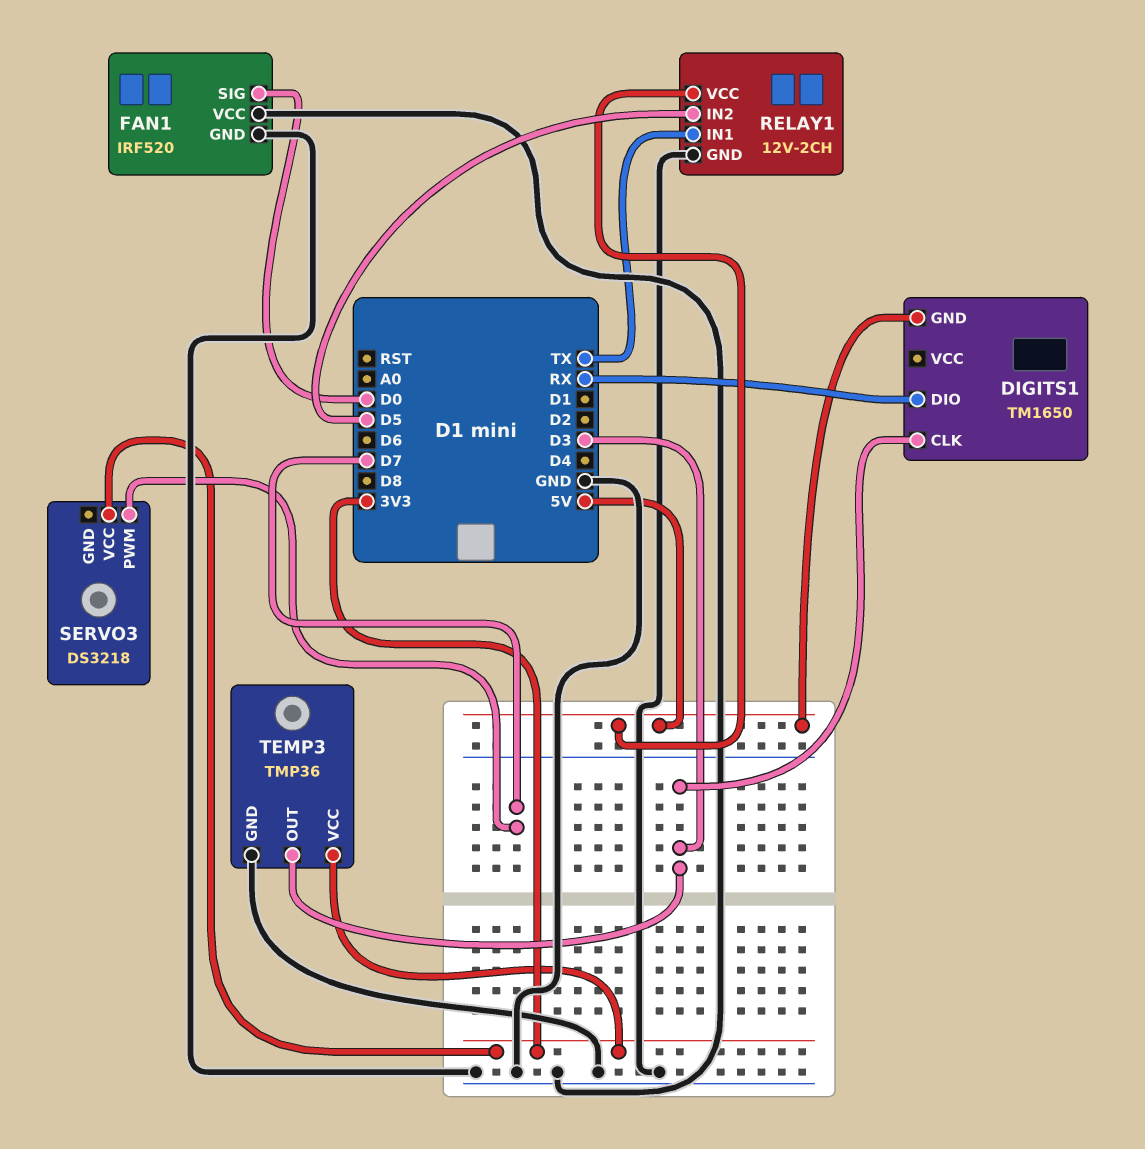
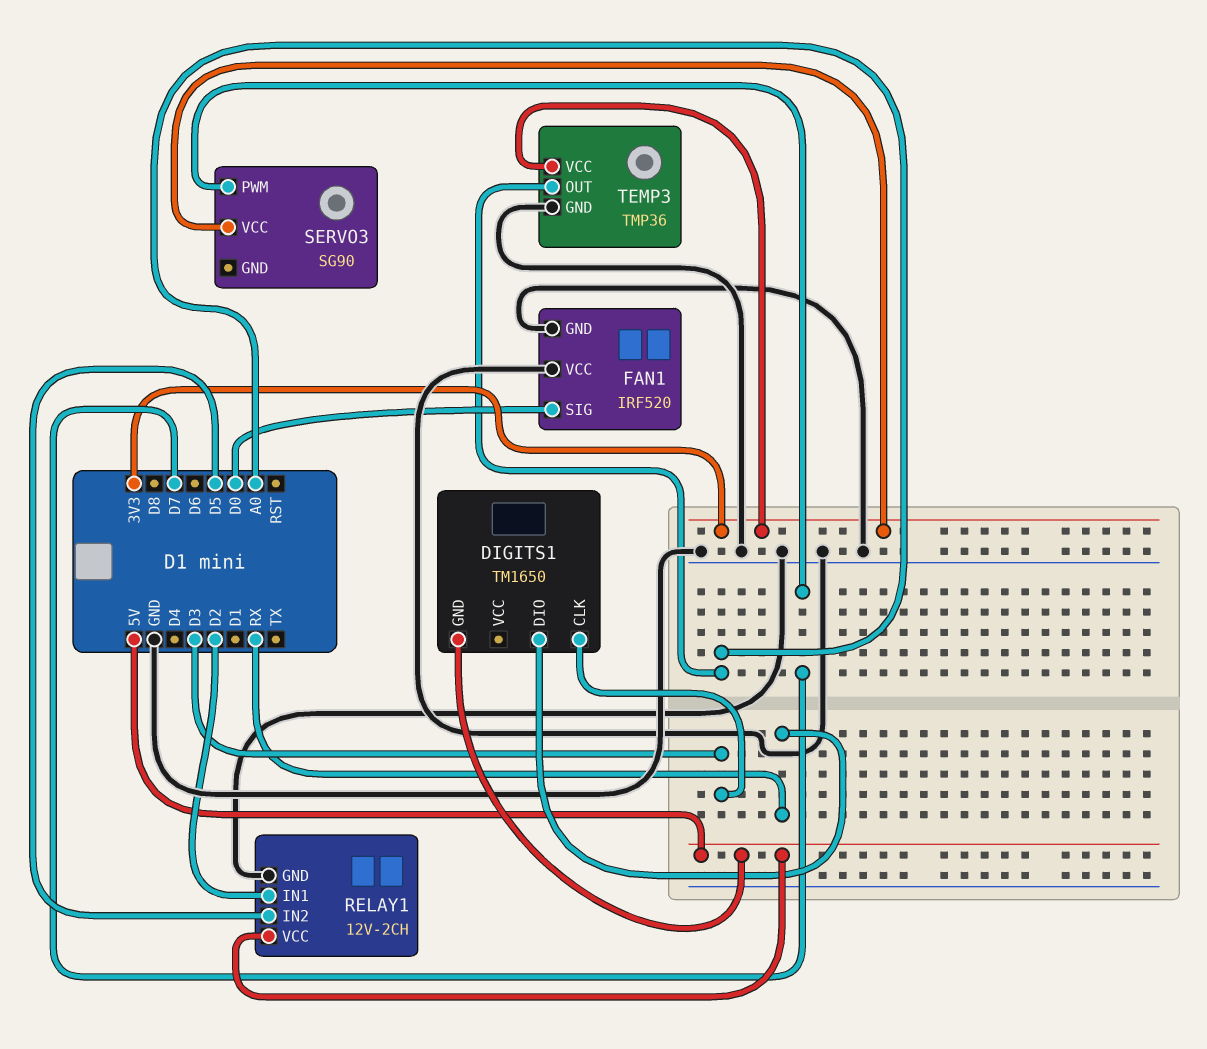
RELAY1 pin IN1: TX -> D2
SERVO3: DS3218 -> SG90
TEMP3 pin OUT: D3 -> A0

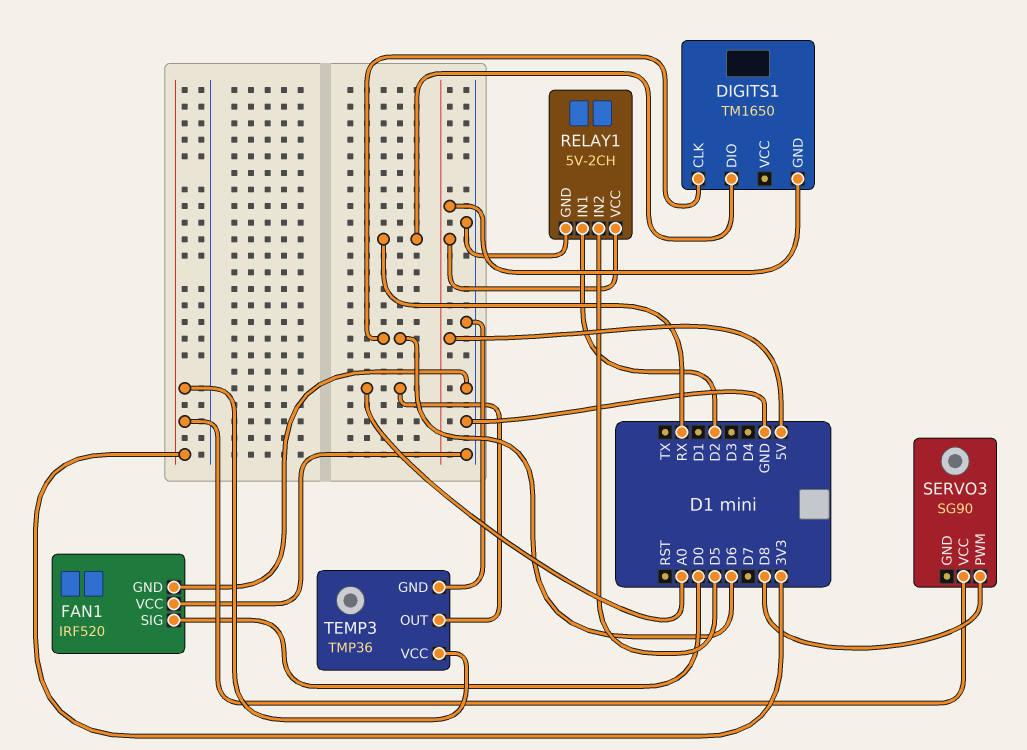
DIGITS1 pin CLK: D3 -> D6
RELAY1: 12V-2CH -> 5V-2CH
SERVO3 pin PWM: D7 -> D8

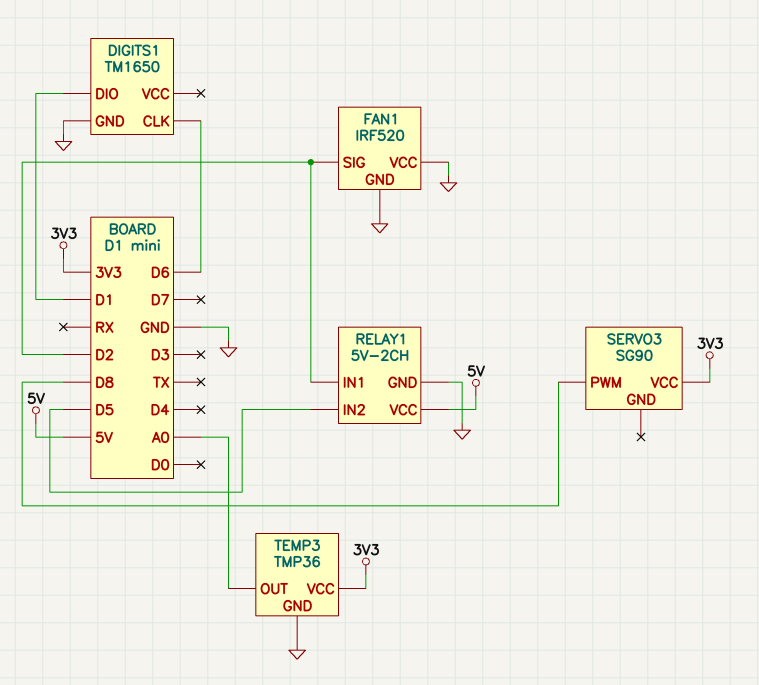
DIGITS1 pin DIO: RX -> D1
DIGITS1 pin GND: 5V -> GND
FAN1 pin SIG: D0 -> D2

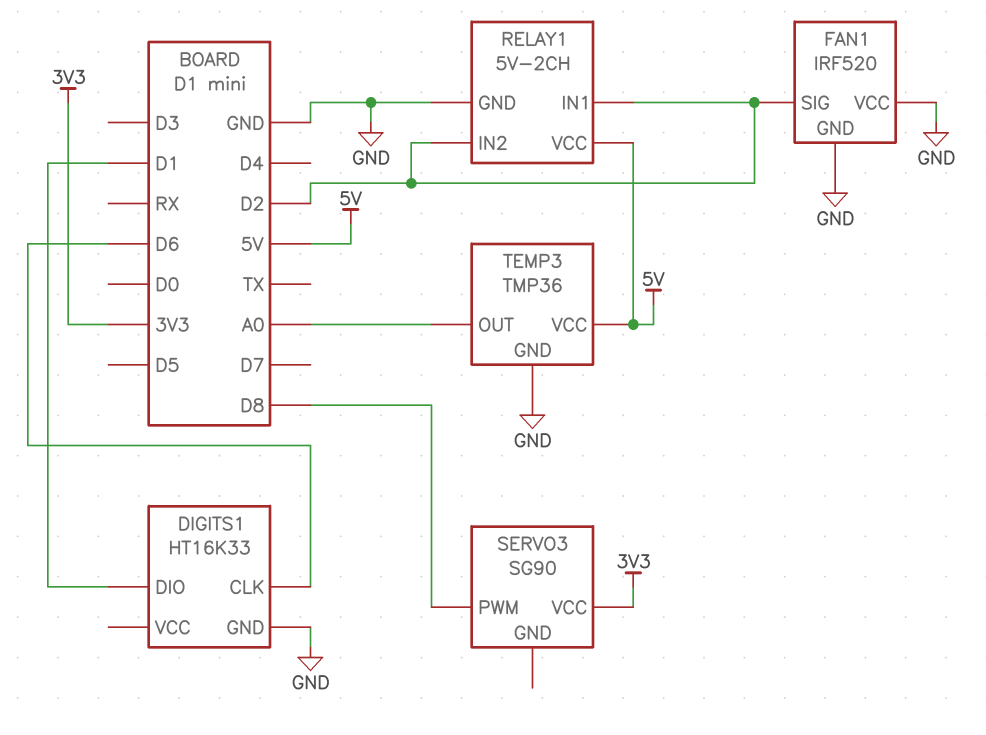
DIGITS1: TM1650 -> HT16K33
RELAY1 pin IN2: D5 -> D2
TEMP3 pin VCC: 3V3 -> 5V

